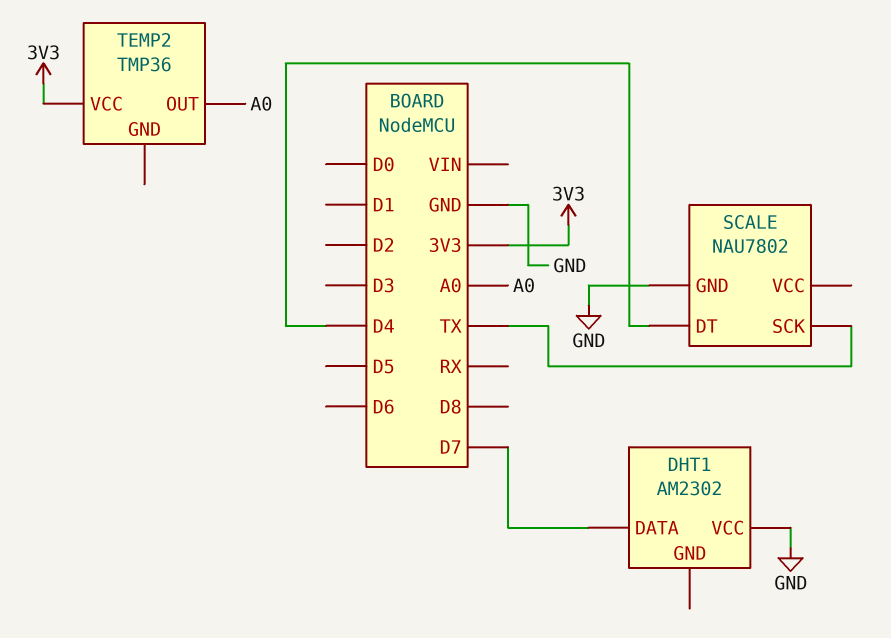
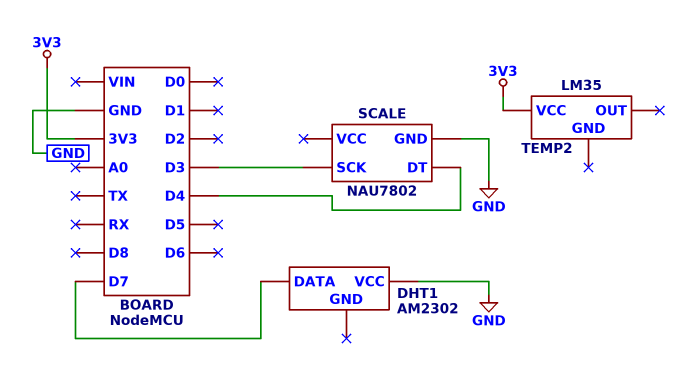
SCALE pin SCK: TX -> D3
TEMP2: TMP36 -> LM35
TEMP2 pin OUT: A0 -> none

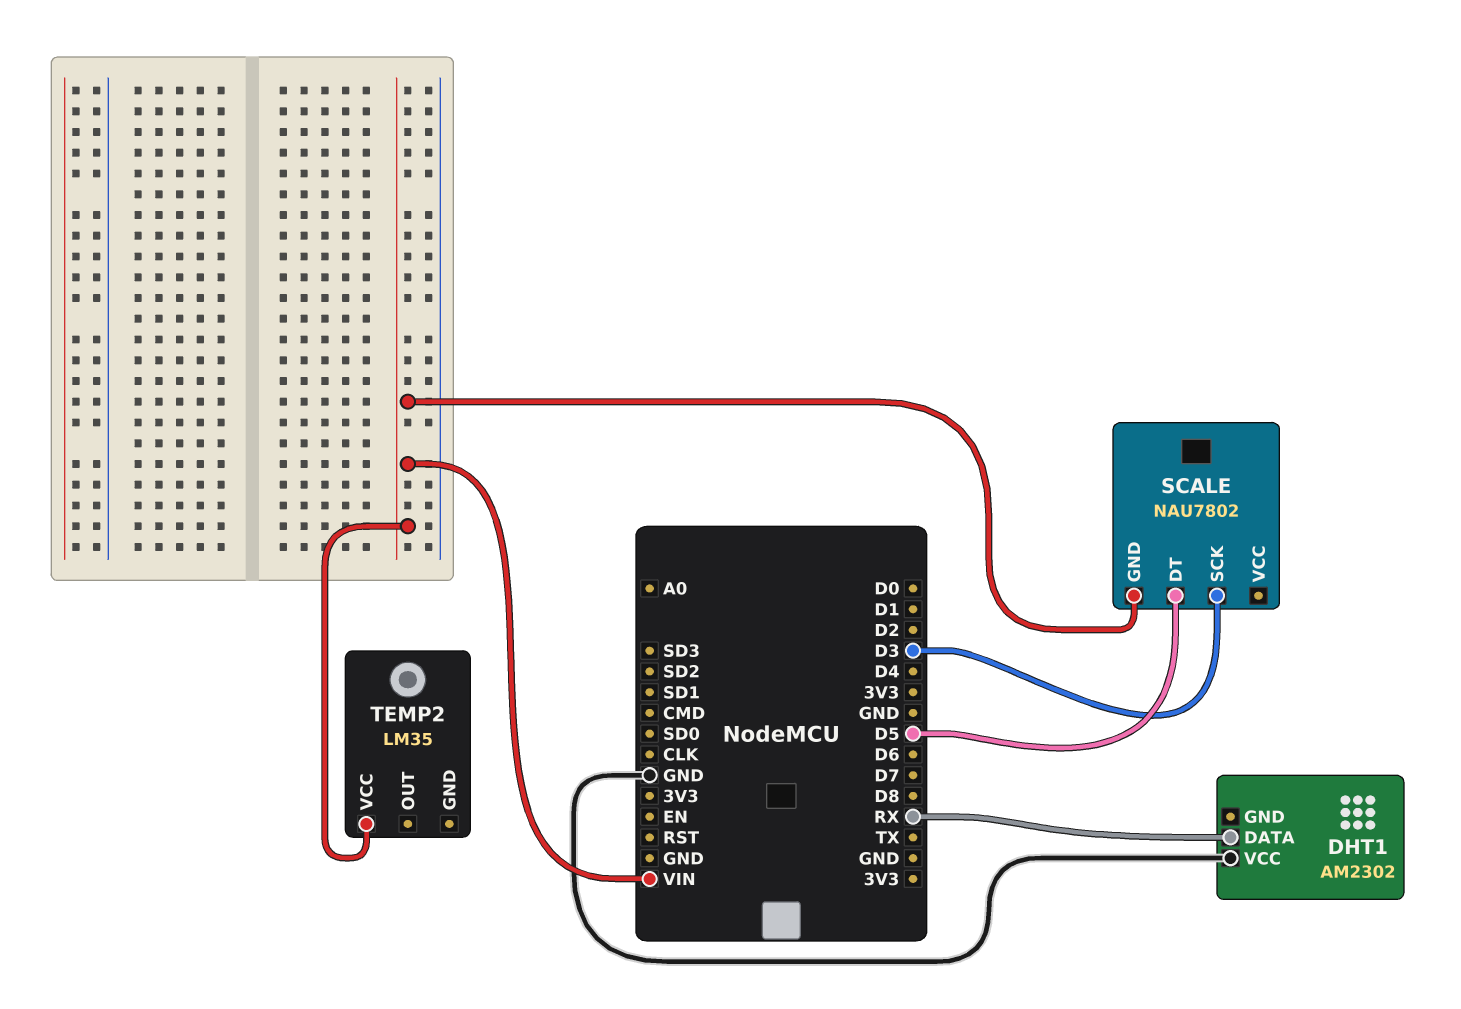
DHT1 pin DATA: D7 -> RX
SCALE pin DT: D4 -> D5
SCALE pin GND: GND -> VIN
TEMP2 pin VCC: 3V3 -> VIN

